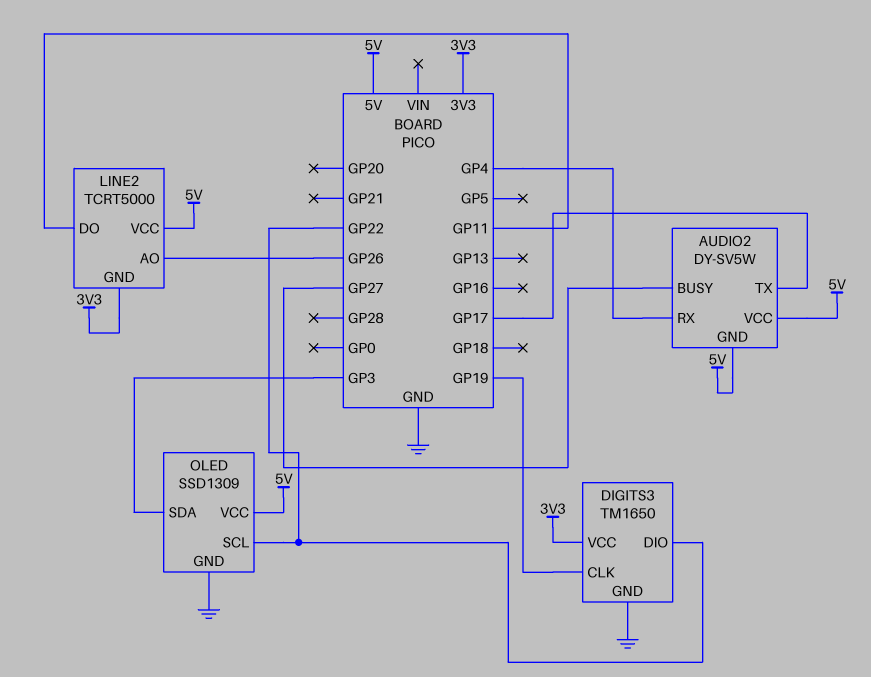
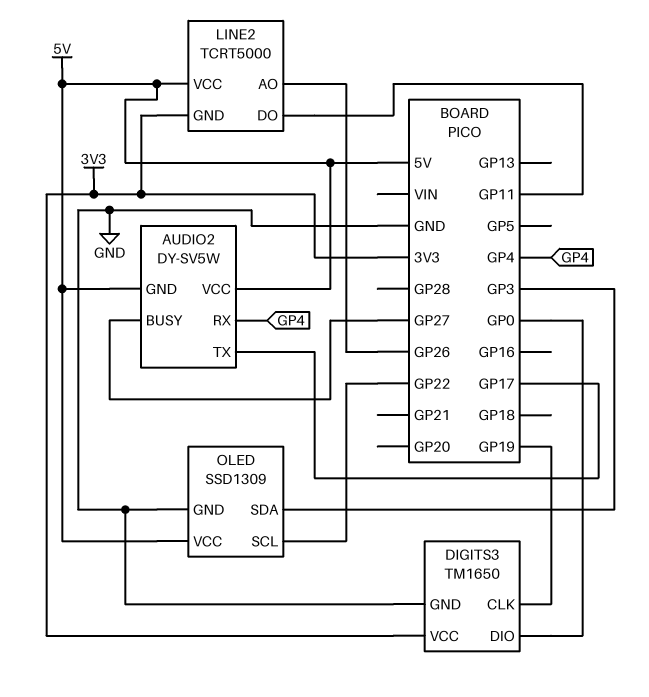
DIGITS3 pin DIO: GP22 -> GP0

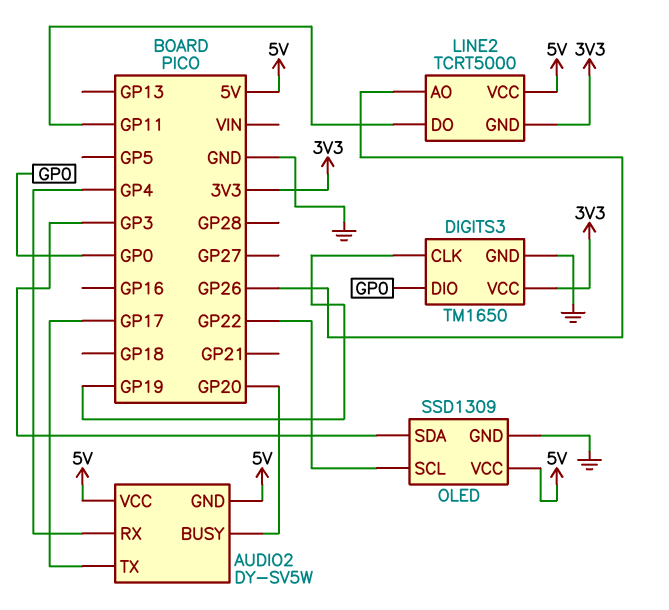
AUDIO2 pin BUSY: GP27 -> GP20

